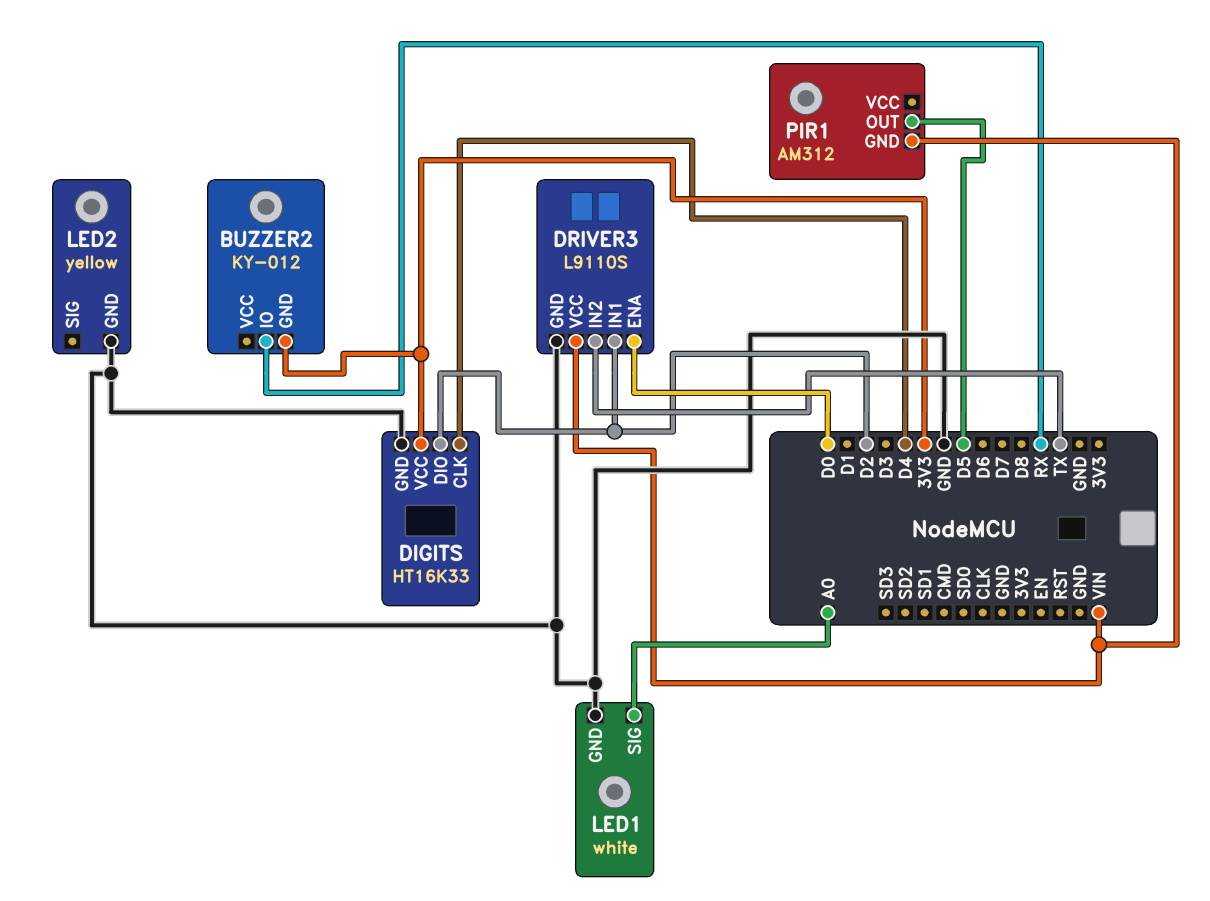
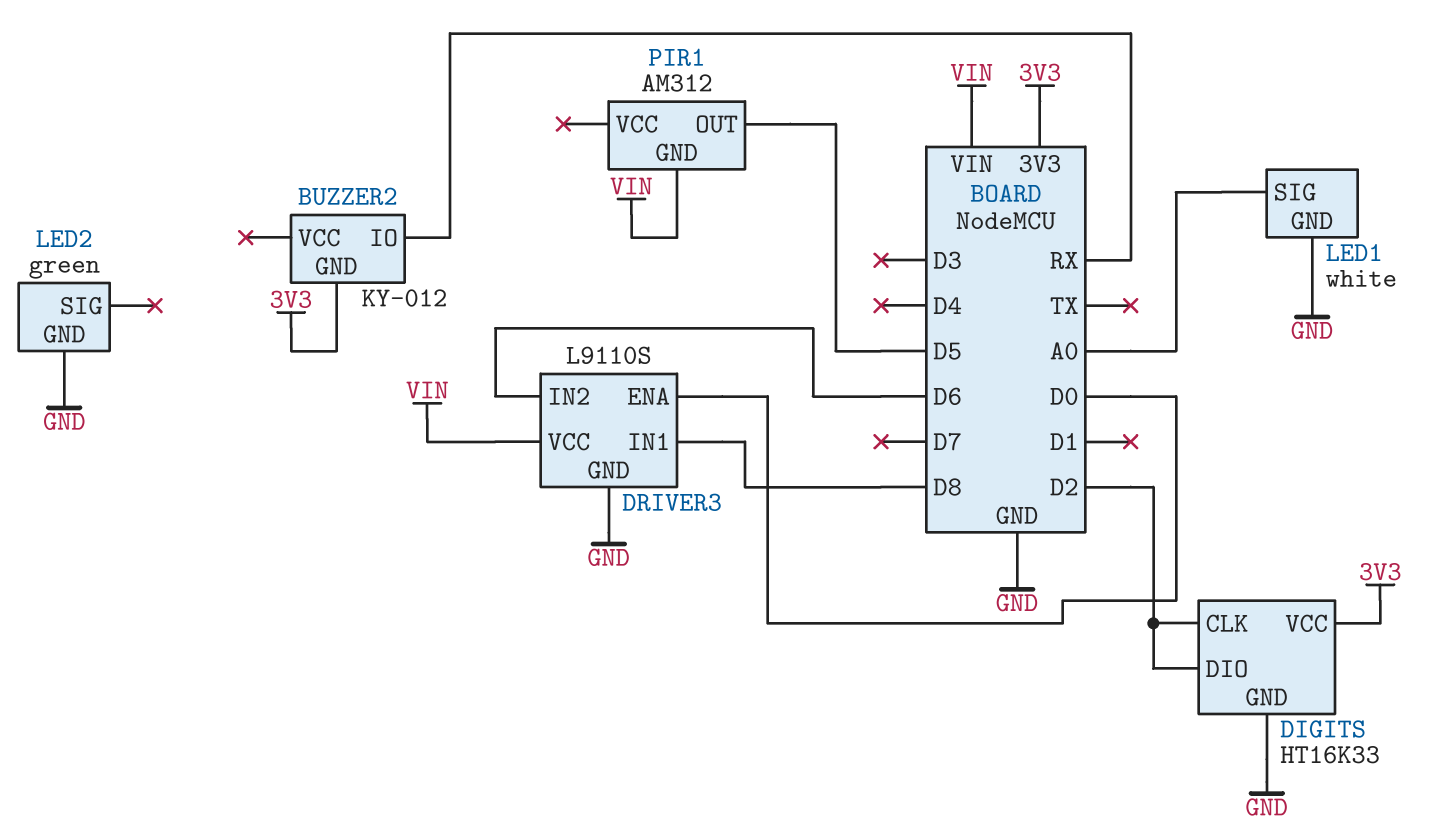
DIGITS pin CLK: D4 -> D2
DRIVER3 pin IN1: D2 -> D8
DRIVER3 pin IN2: TX -> D6
LED2: yellow -> green

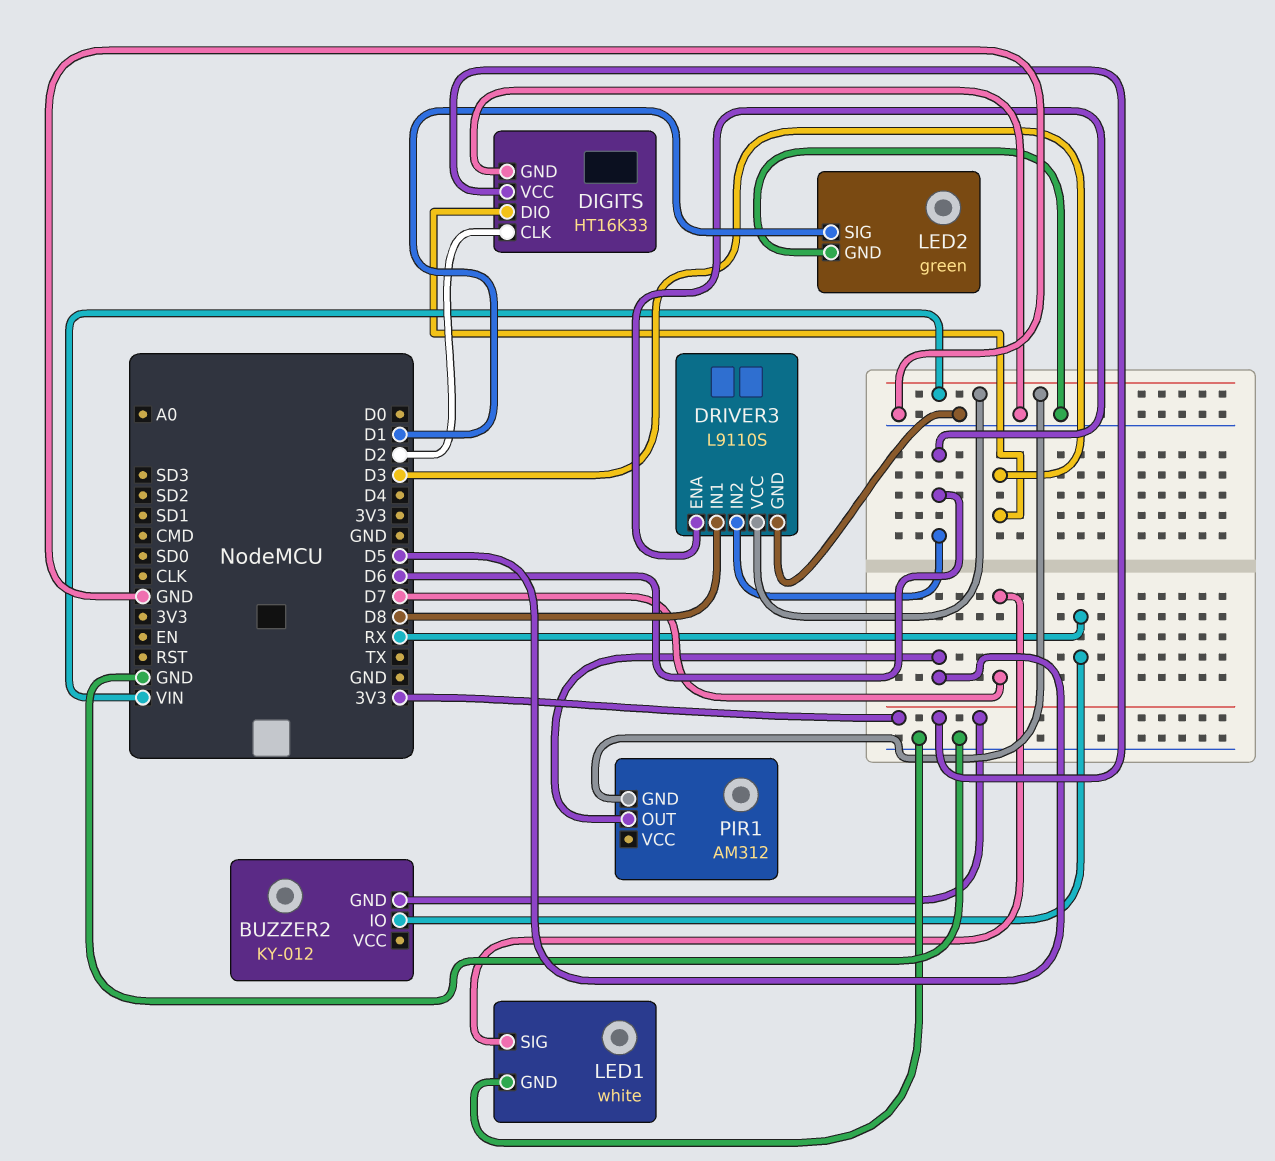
DIGITS pin DIO: D2 -> D3
DRIVER3 pin ENA: D0 -> D6
LED1 pin SIG: A0 -> D7
LED2 pin SIG: none -> D1

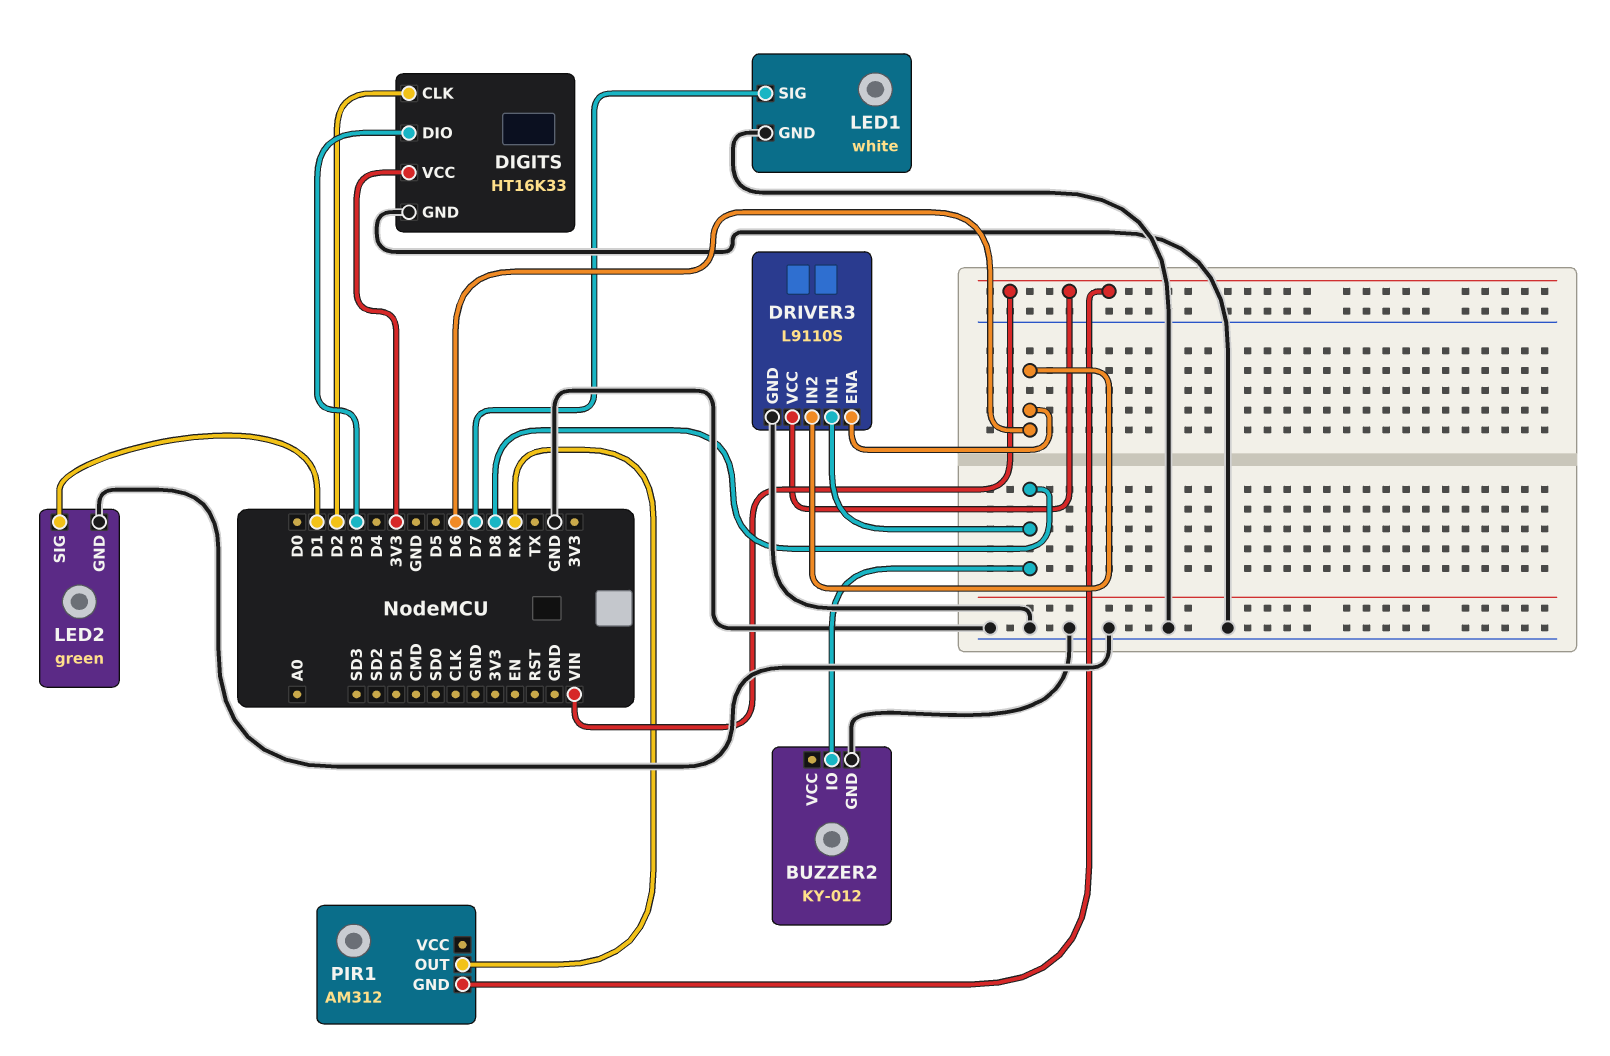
BUZZER2 pin GND: 3V3 -> GND
BUZZER2 pin IO: RX -> D8
PIR1 pin OUT: D5 -> RX

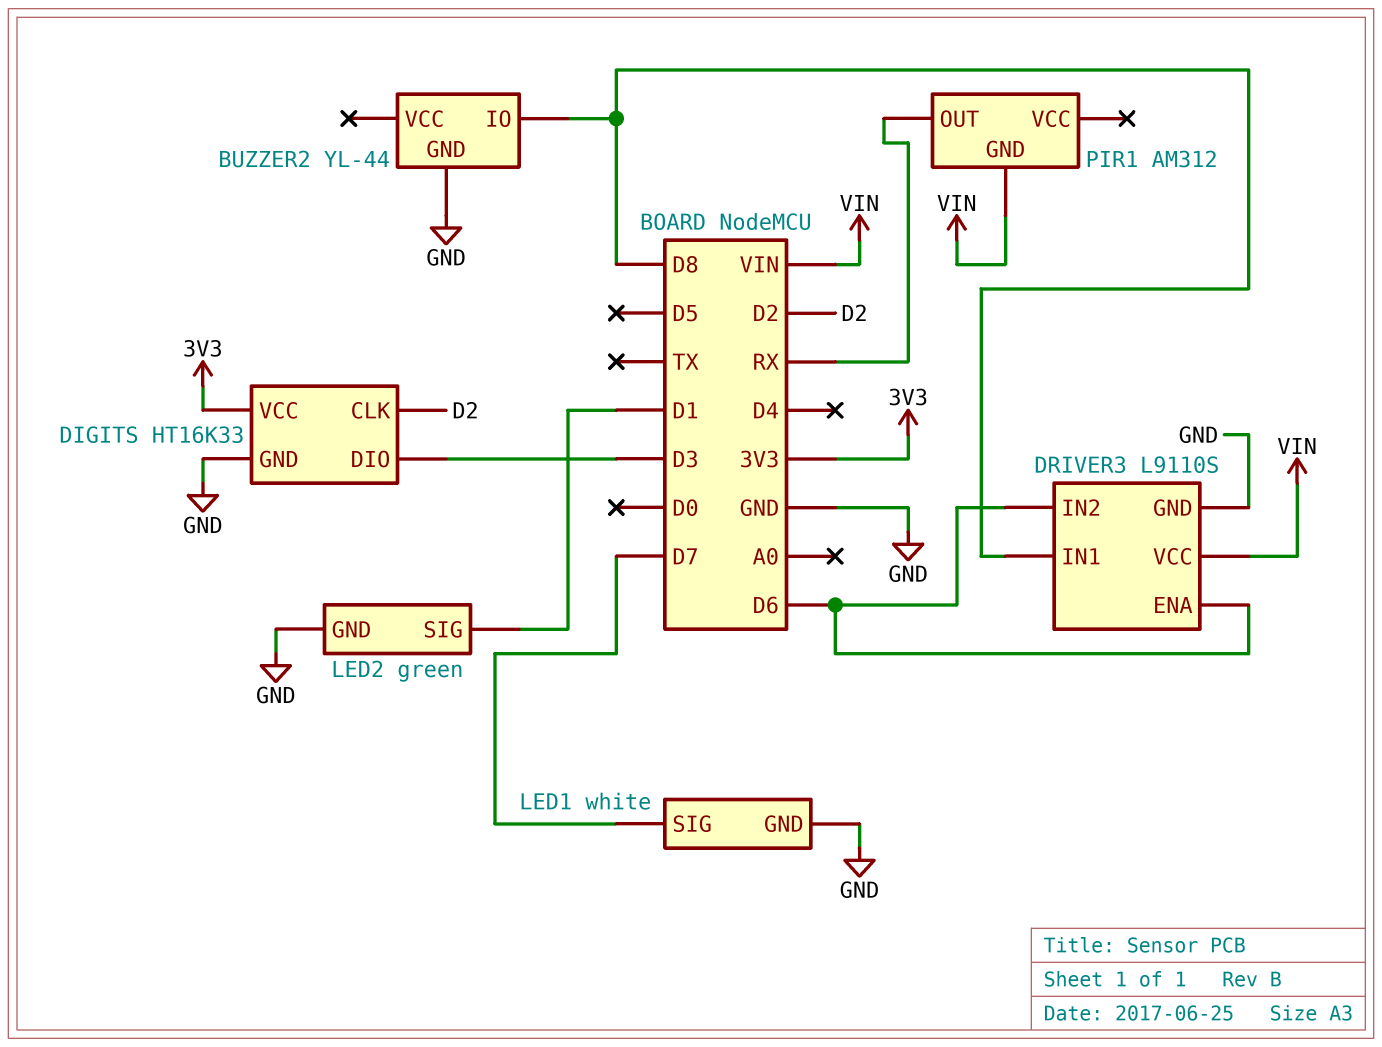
BUZZER2: KY-012 -> YL-44

